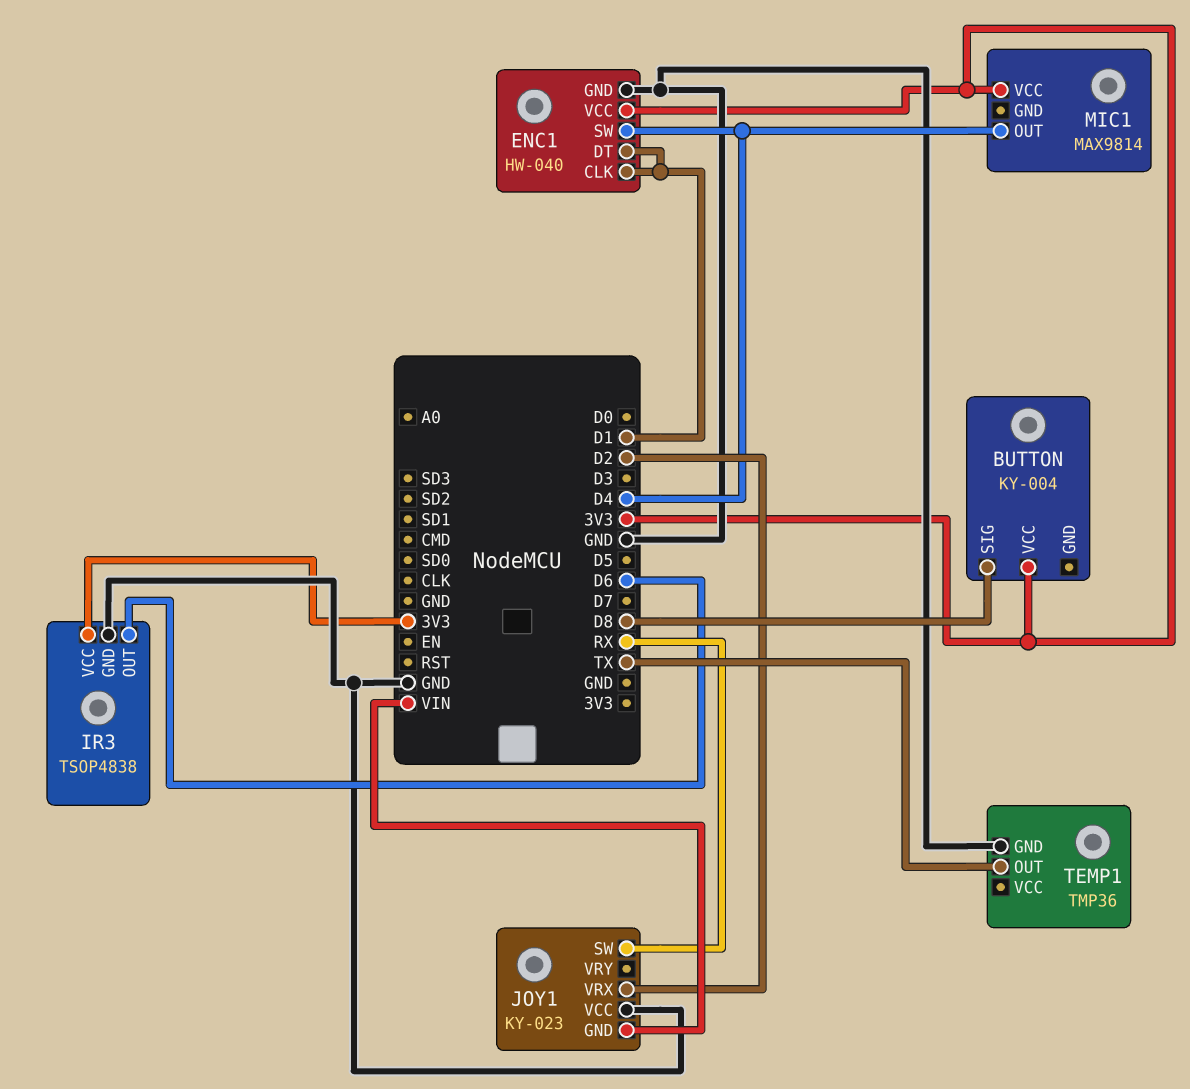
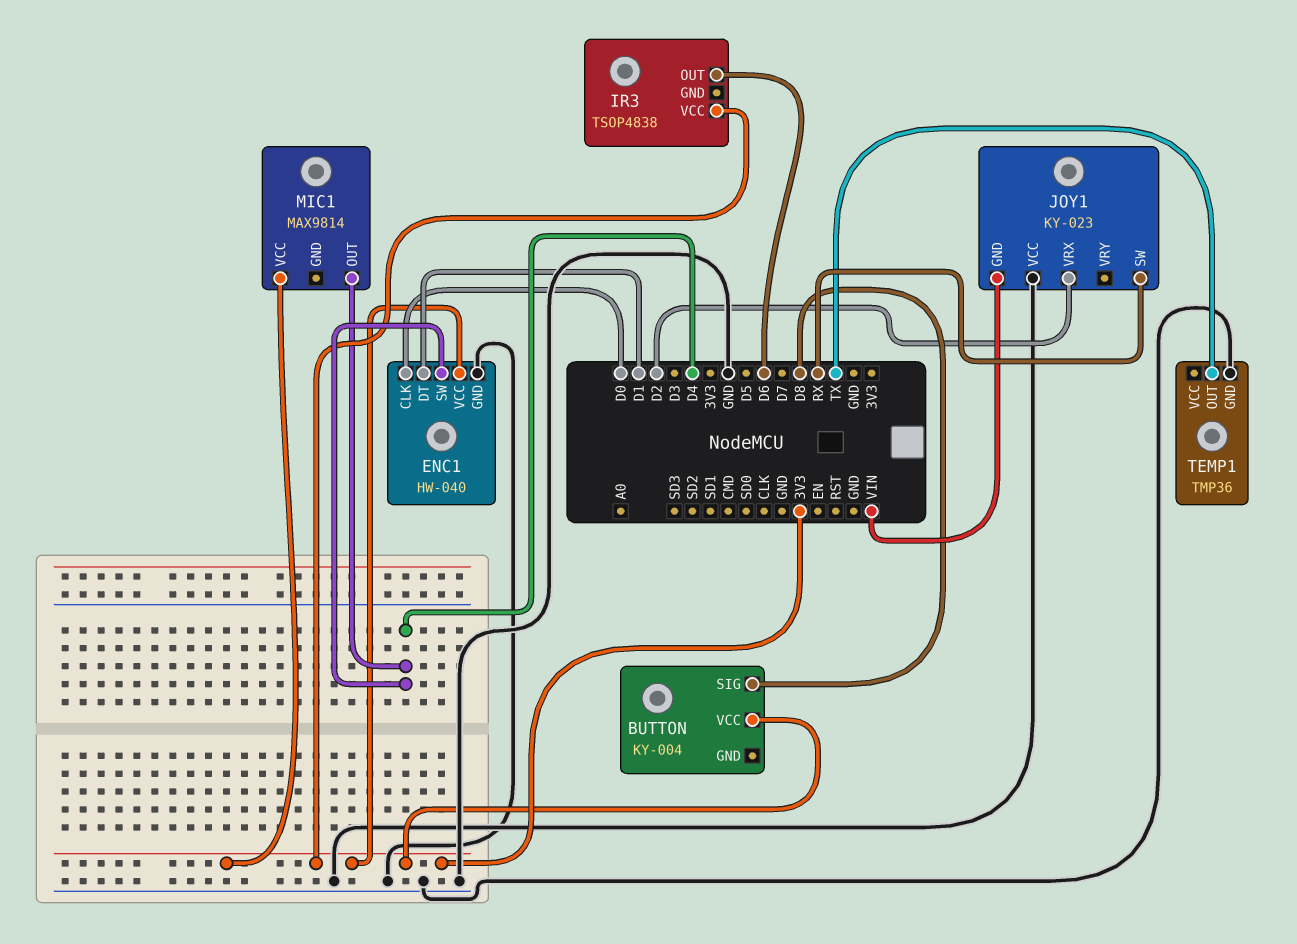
ENC1 pin CLK: D1 -> D0
IR3 pin GND: GND -> none

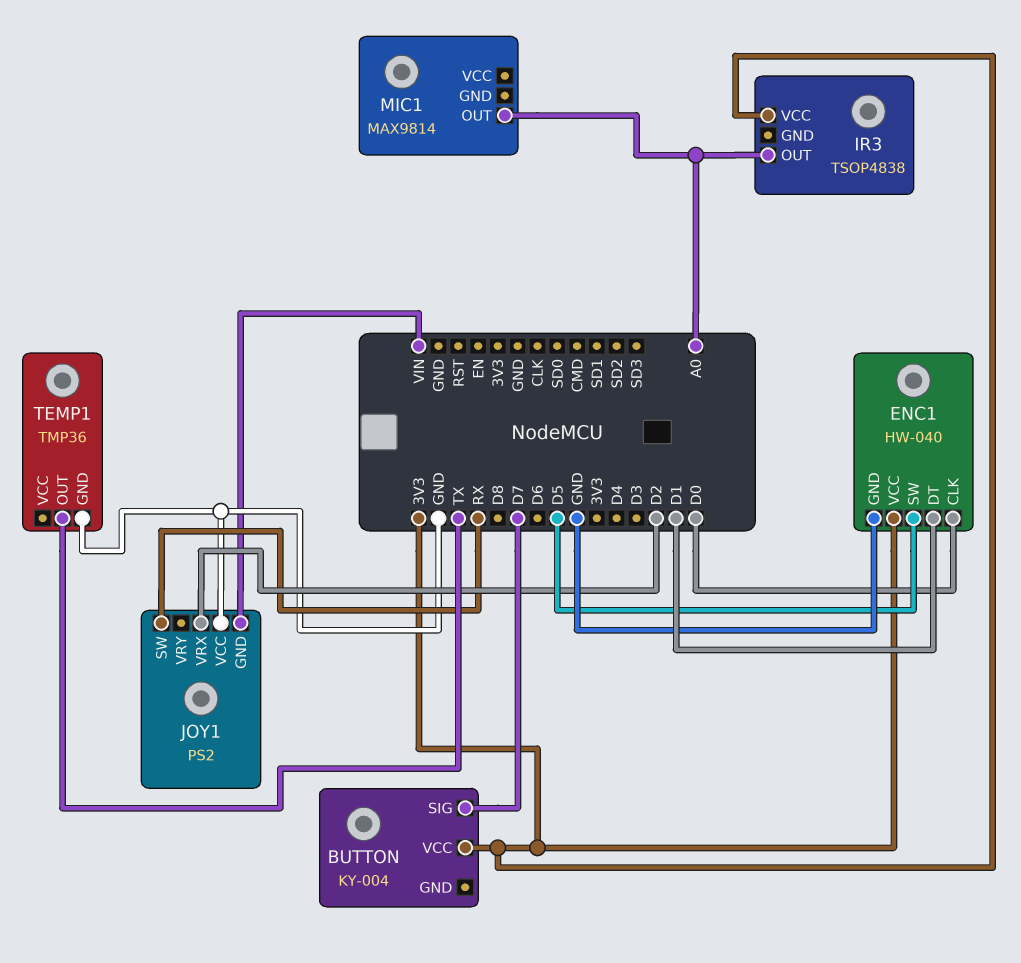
BUTTON pin SIG: D8 -> D7
ENC1 pin SW: D4 -> D5
IR3 pin OUT: D6 -> A0
JOY1: KY-023 -> PS2
MIC1 pin OUT: D4 -> A0
MIC1 pin VCC: 3V3 -> none

